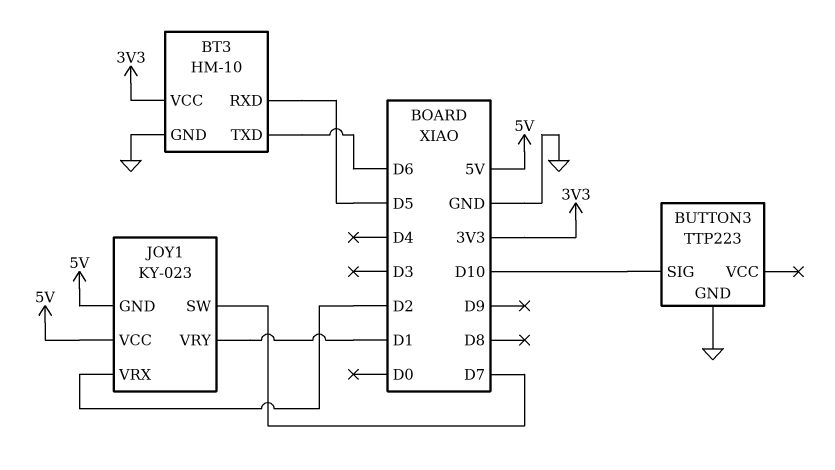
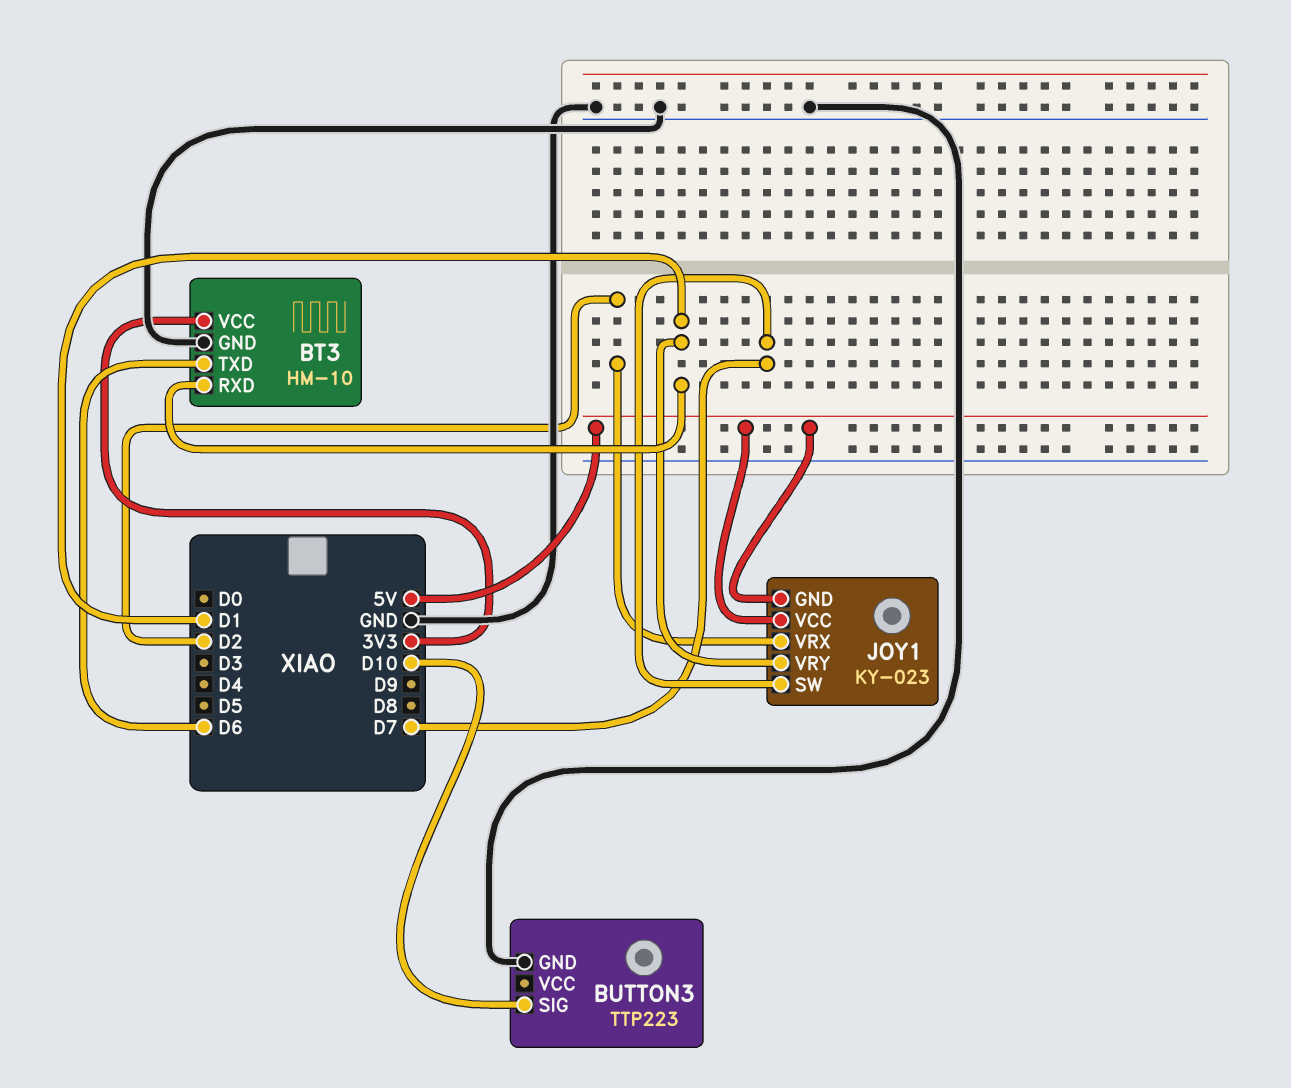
BT3 pin RXD: D5 -> D1

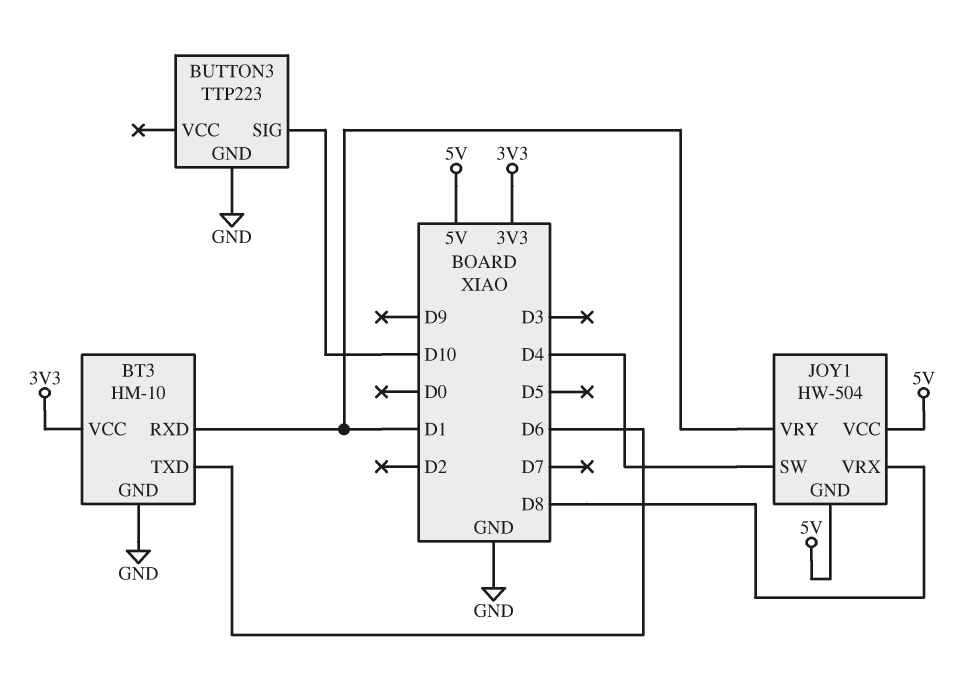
JOY1: KY-023 -> HW-504
JOY1 pin SW: D7 -> D4
JOY1 pin VRX: D2 -> D8

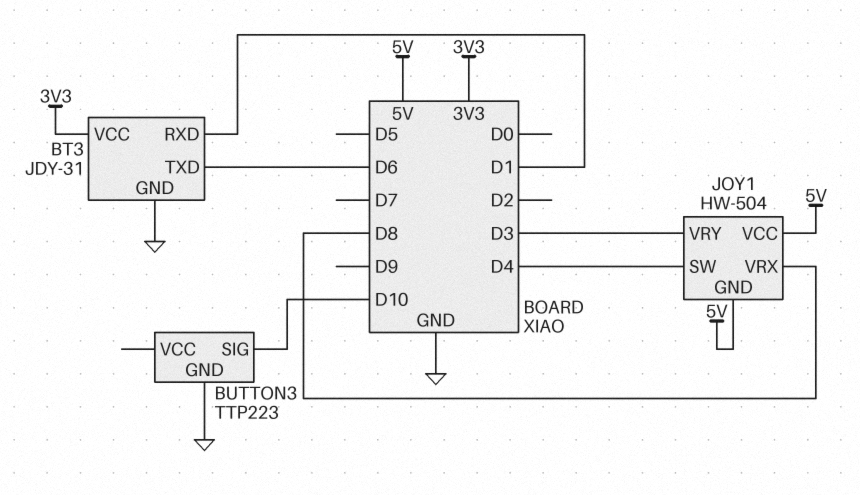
BT3: HM-10 -> JDY-31
JOY1 pin VRY: D1 -> D3

